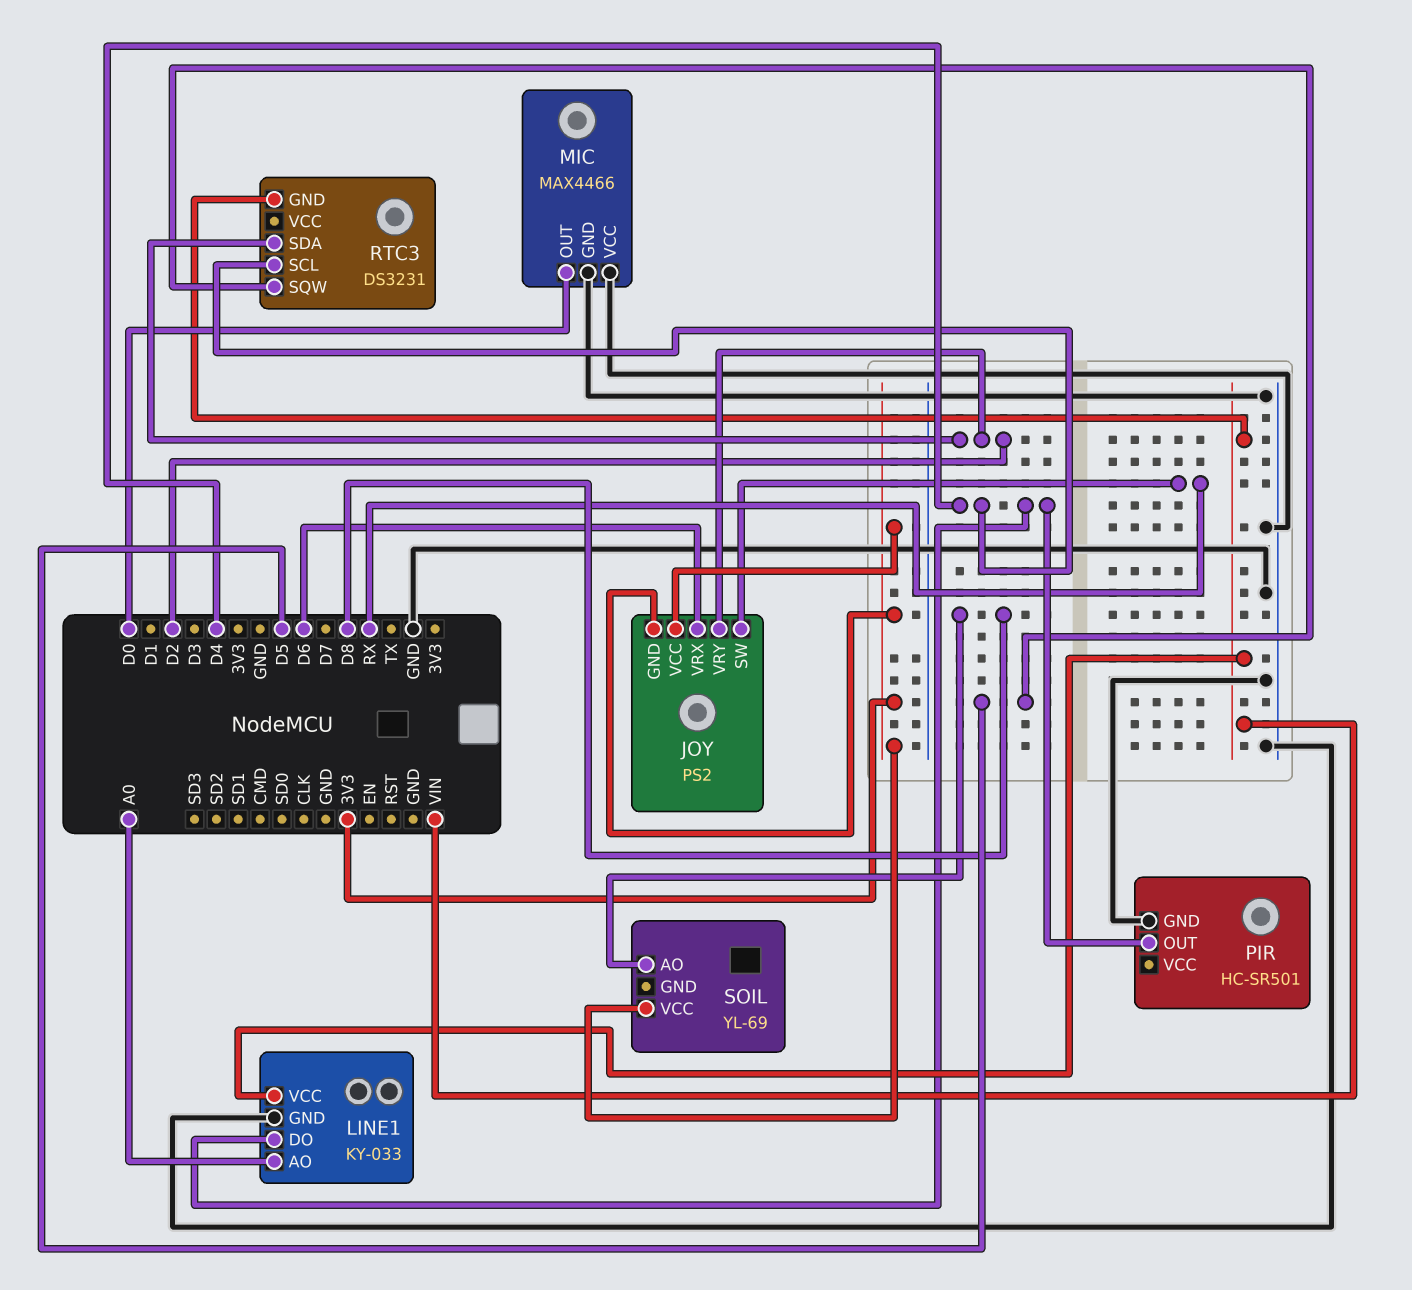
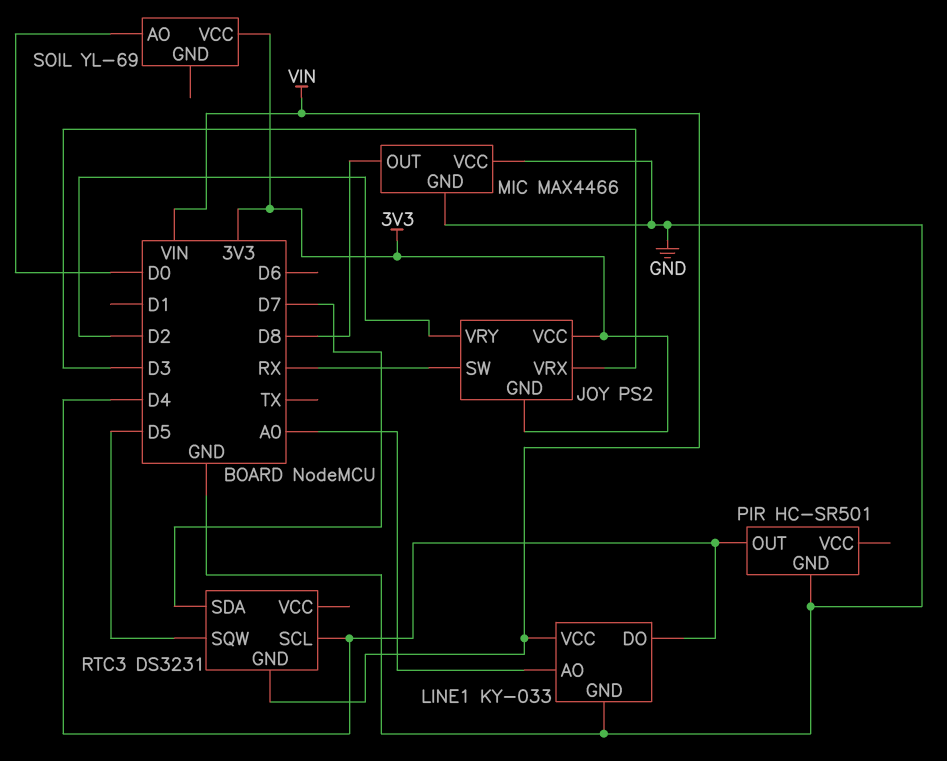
JOY pin VRX: D6 -> D3
MIC pin OUT: D0 -> D8
RTC3 pin SDA: D2 -> D7
SOIL pin AO: D8 -> D0

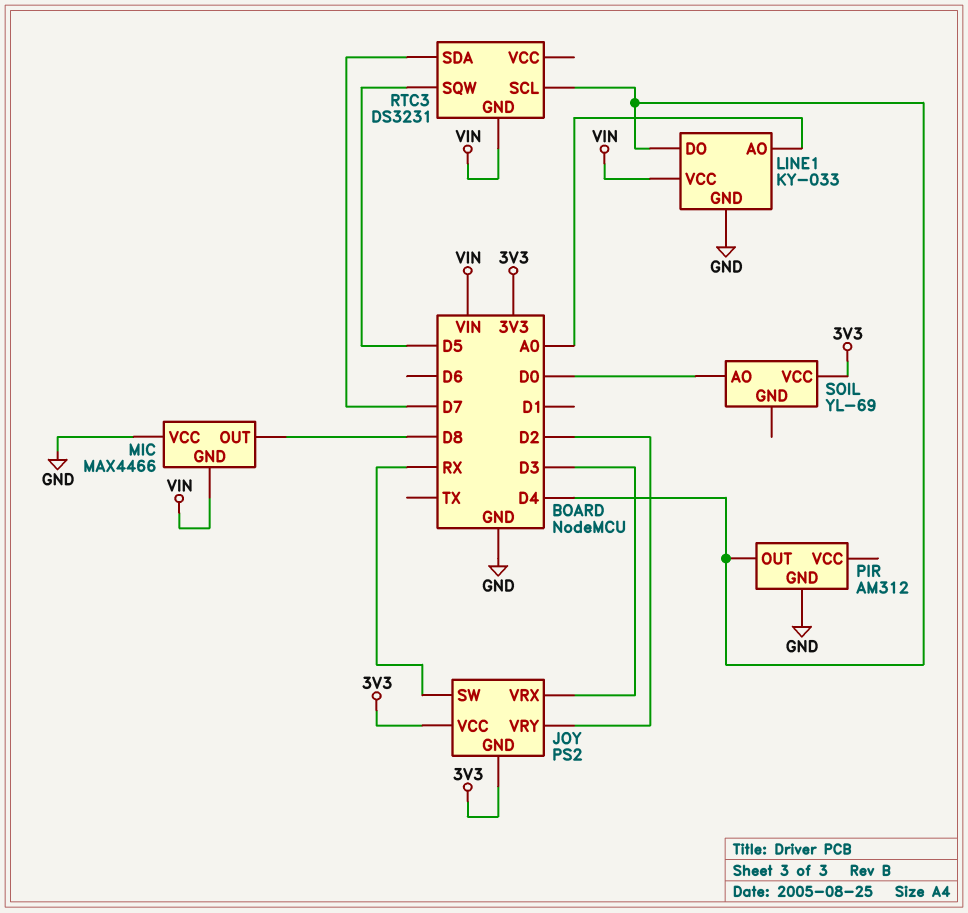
MIC pin GND: GND -> VIN
PIR: HC-SR501 -> AM312

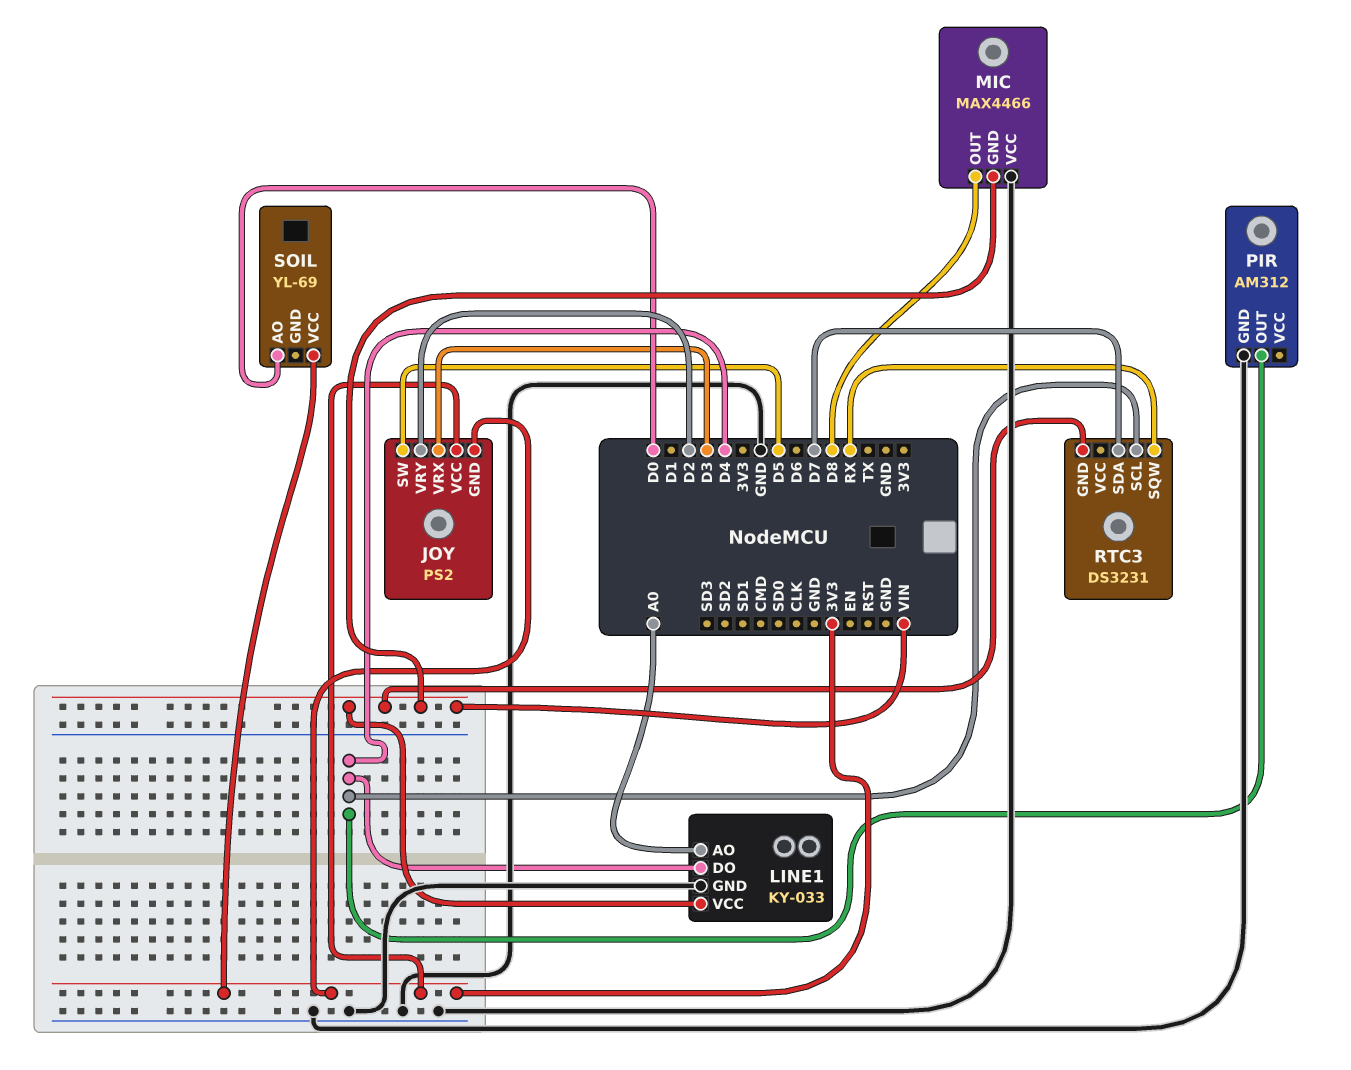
JOY pin SW: RX -> D5
RTC3 pin SQW: D5 -> RX

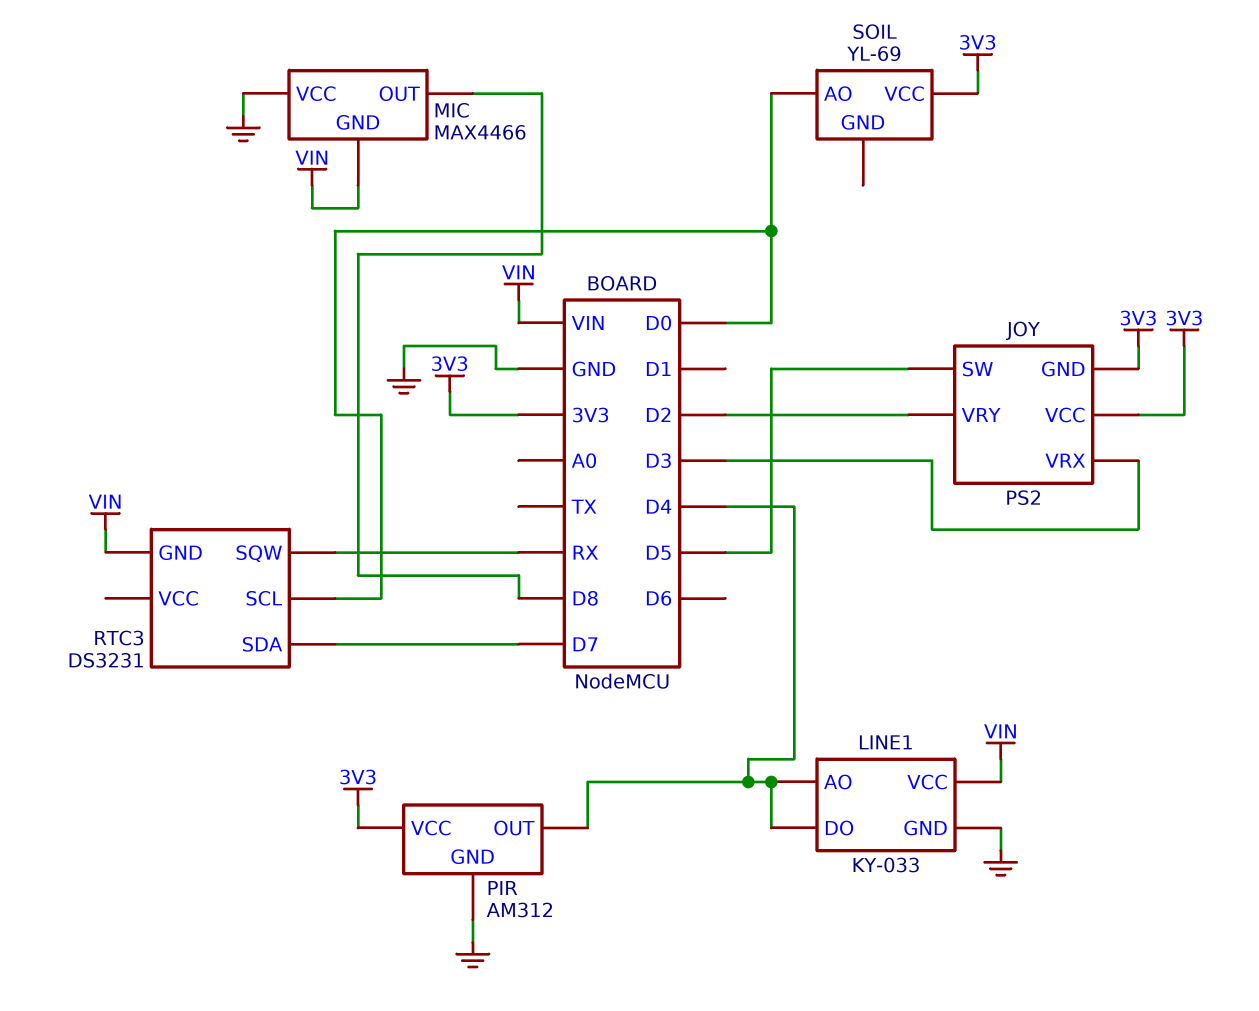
LINE1 pin AO: A0 -> D4
PIR pin VCC: none -> 3V3
RTC3 pin SCL: D4 -> D0

